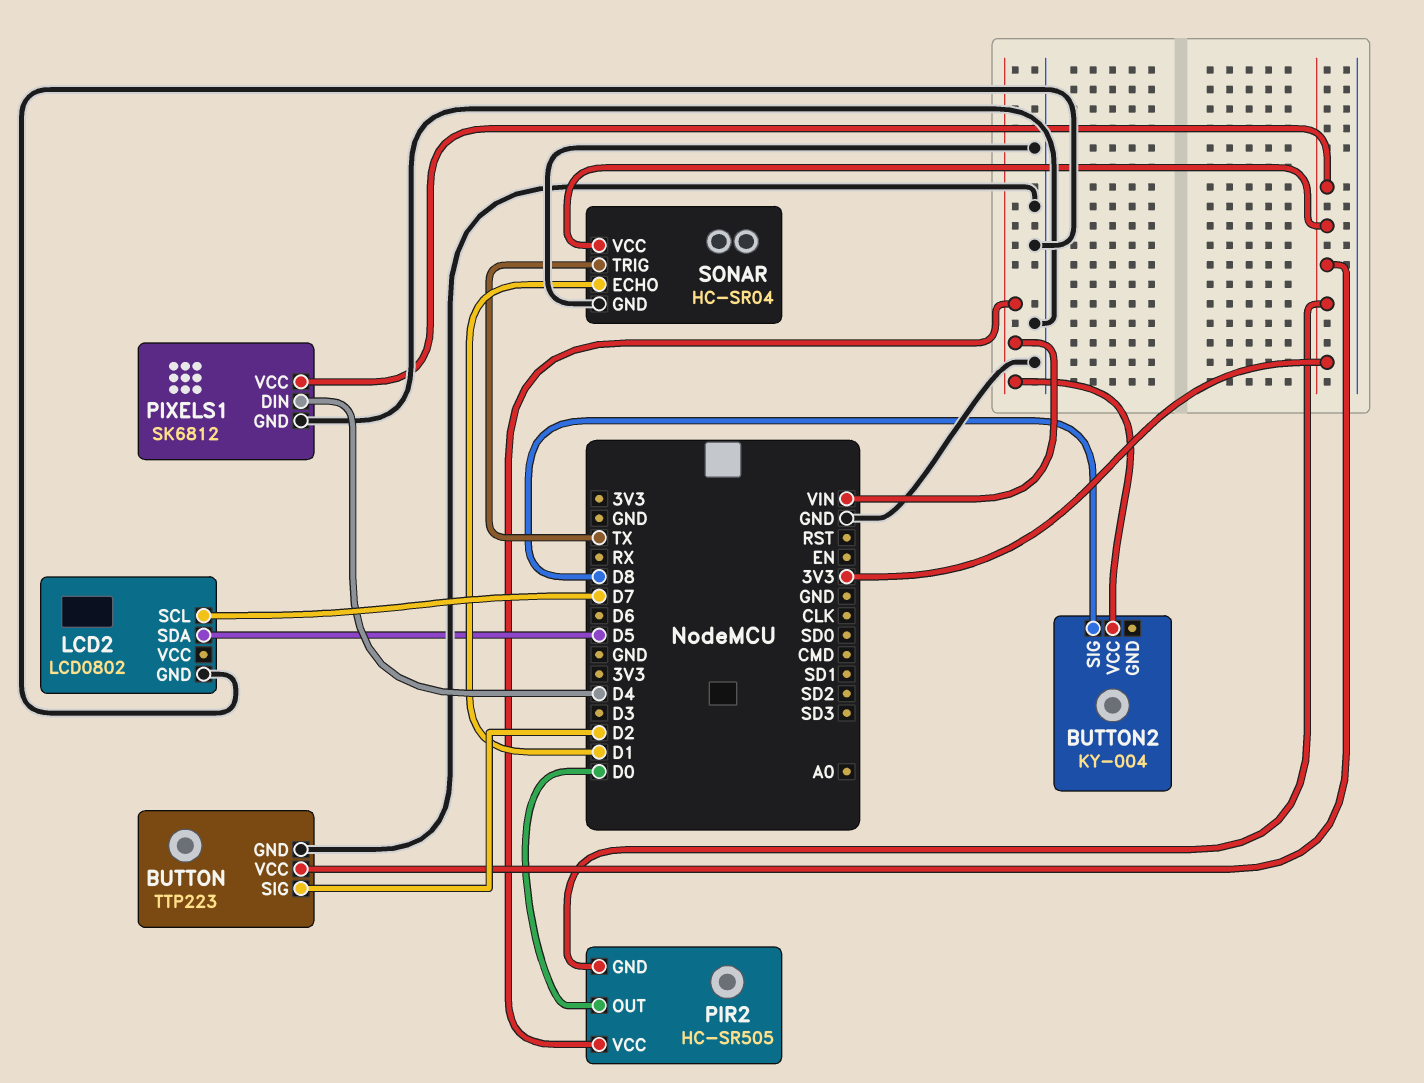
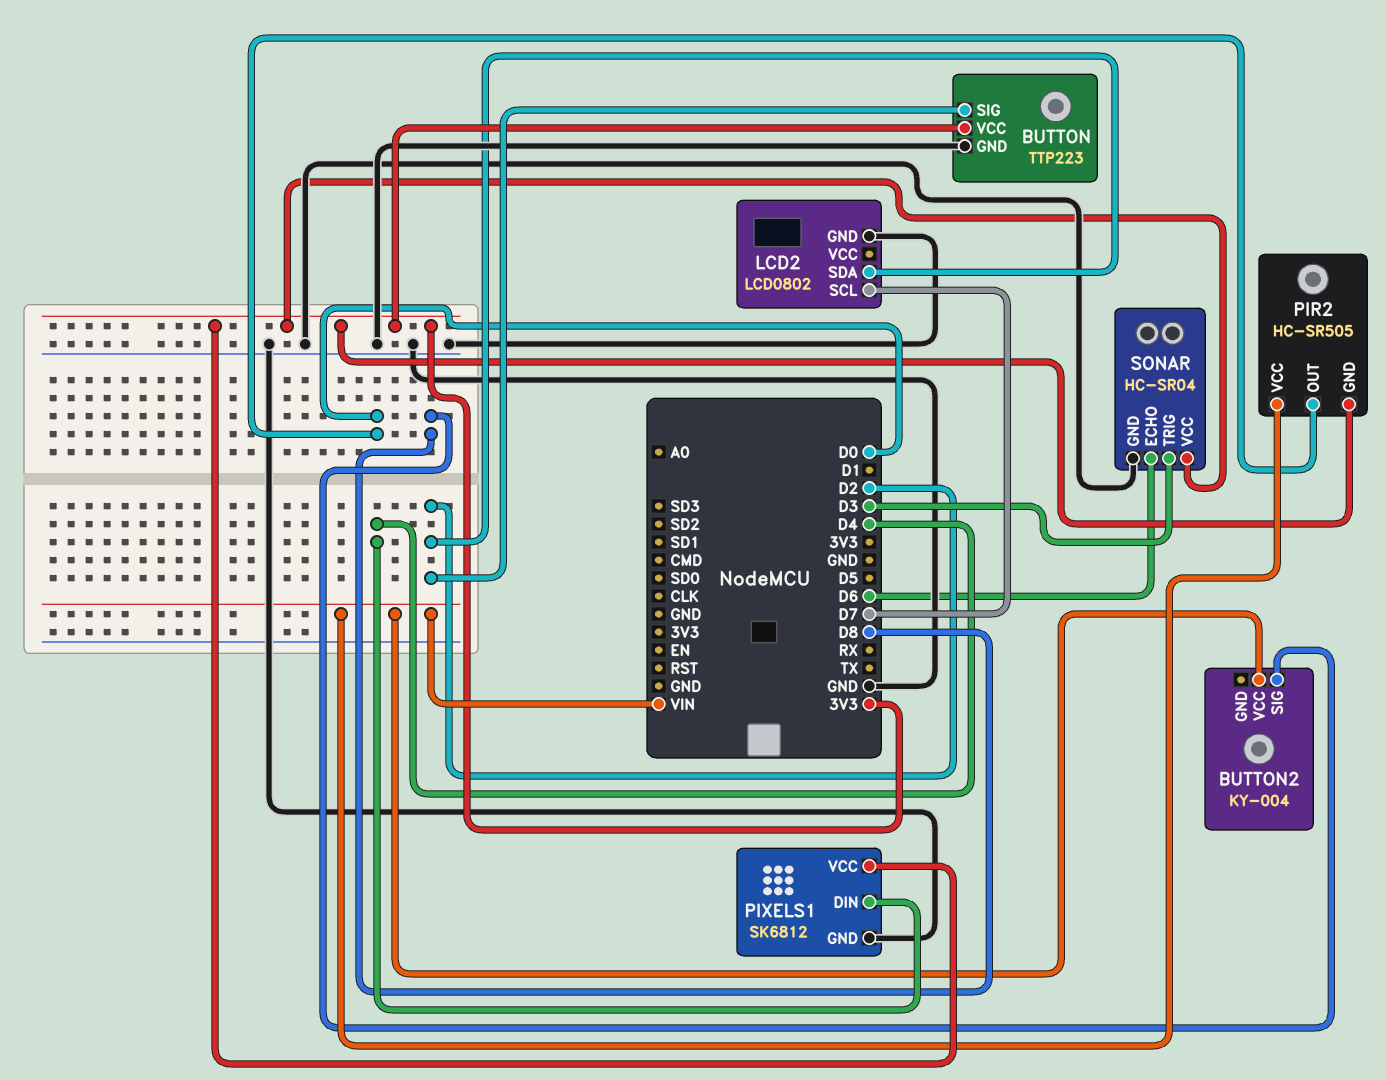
LCD2 pin SDA: D5 -> D2
SONAR pin ECHO: D1 -> D6
SONAR pin TRIG: TX -> D3

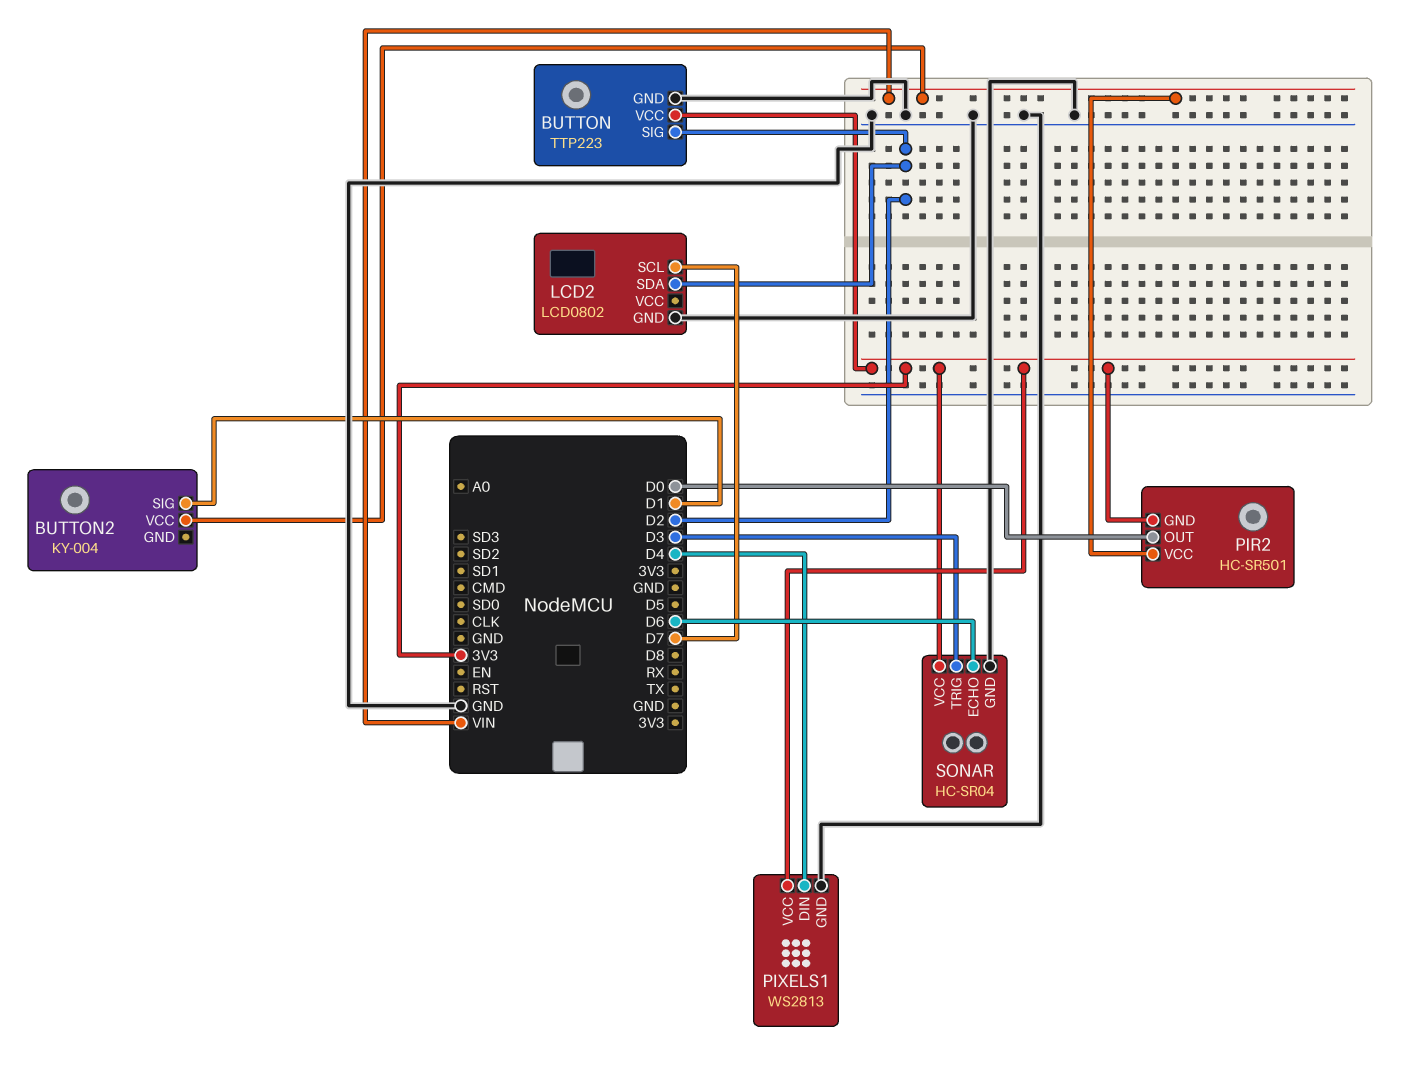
BUTTON2 pin SIG: D8 -> D1
PIR2: HC-SR505 -> HC-SR501
PIXELS1: SK6812 -> WS2813

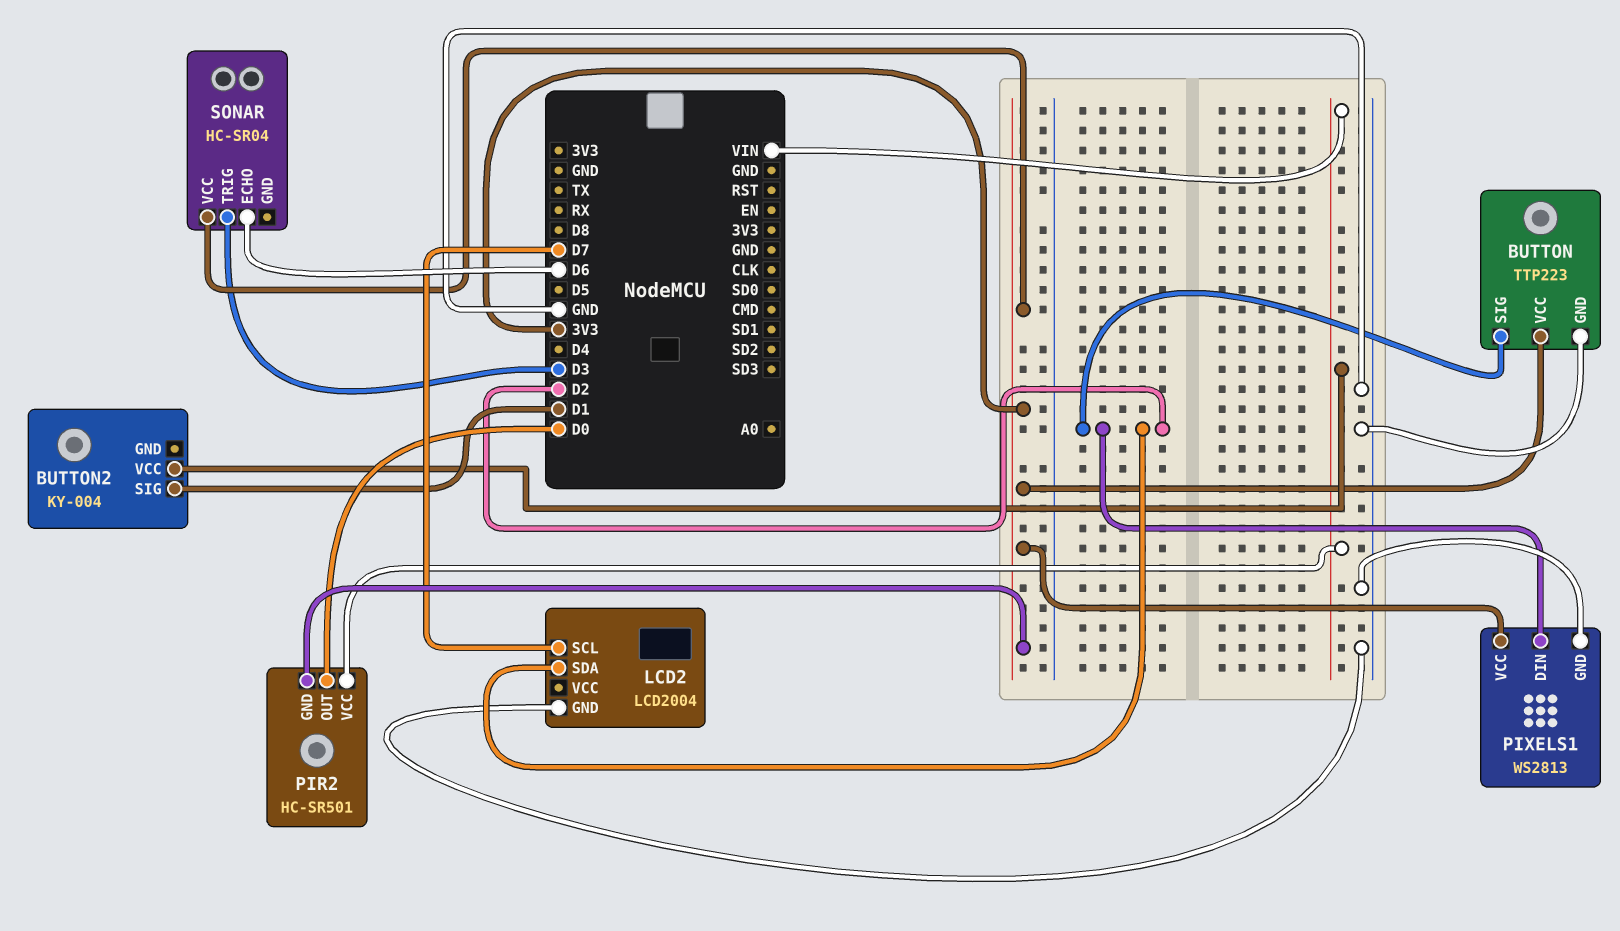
LCD2: LCD0802 -> LCD2004
PIXELS1 pin DIN: D4 -> D2
SONAR pin GND: GND -> none

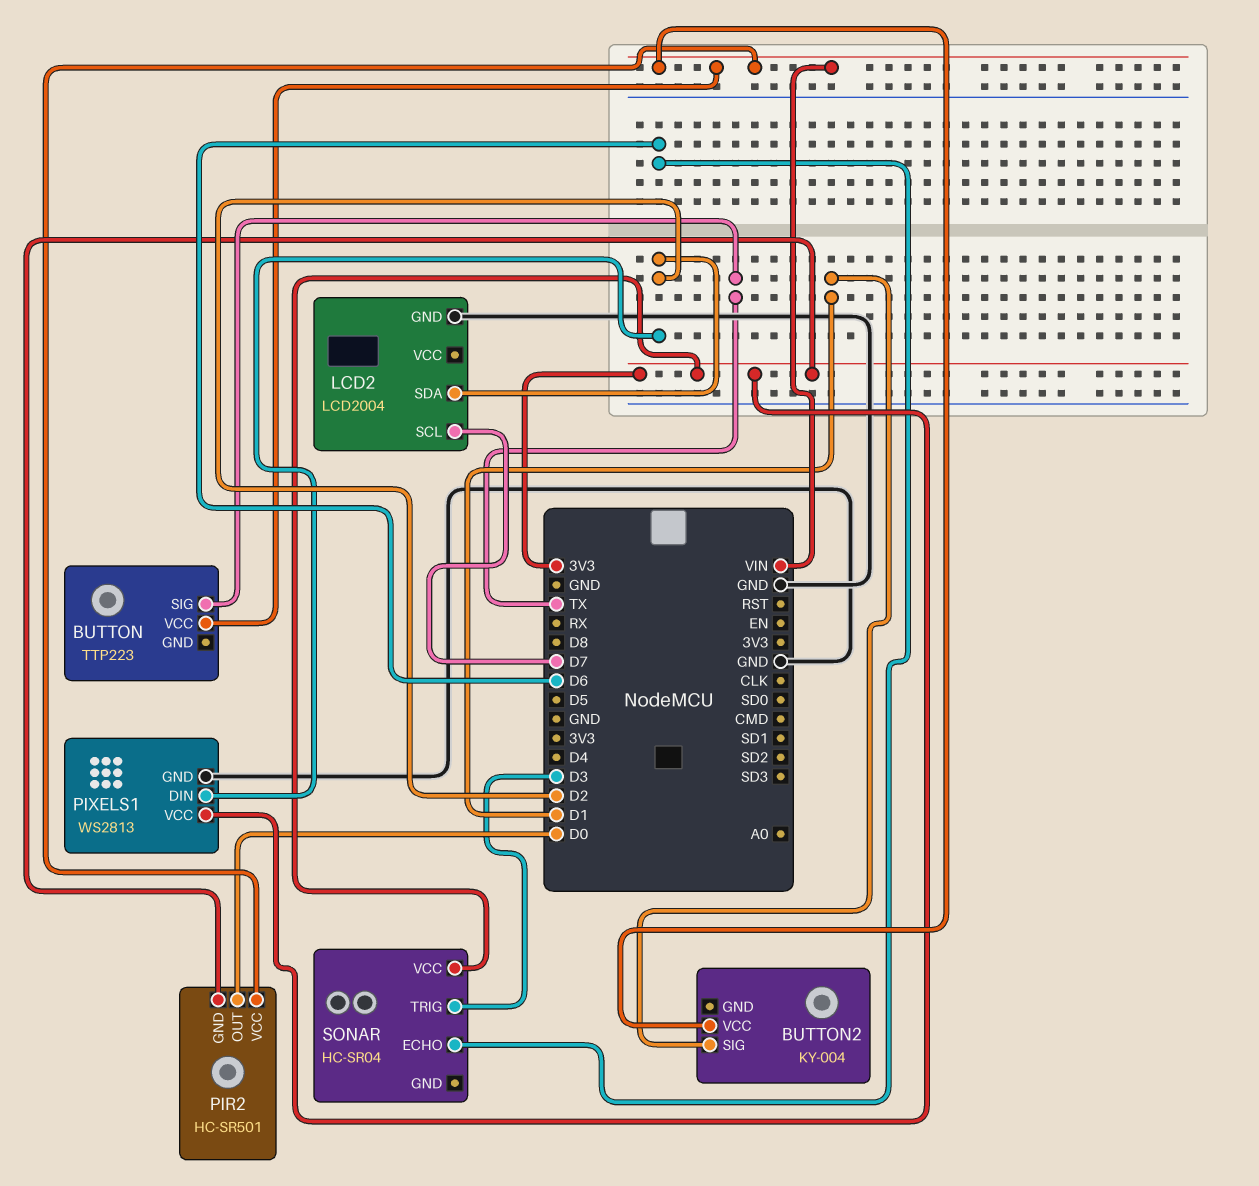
BUTTON pin GND: GND -> none
BUTTON pin SIG: D2 -> TX
BUTTON pin VCC: 3V3 -> VIN

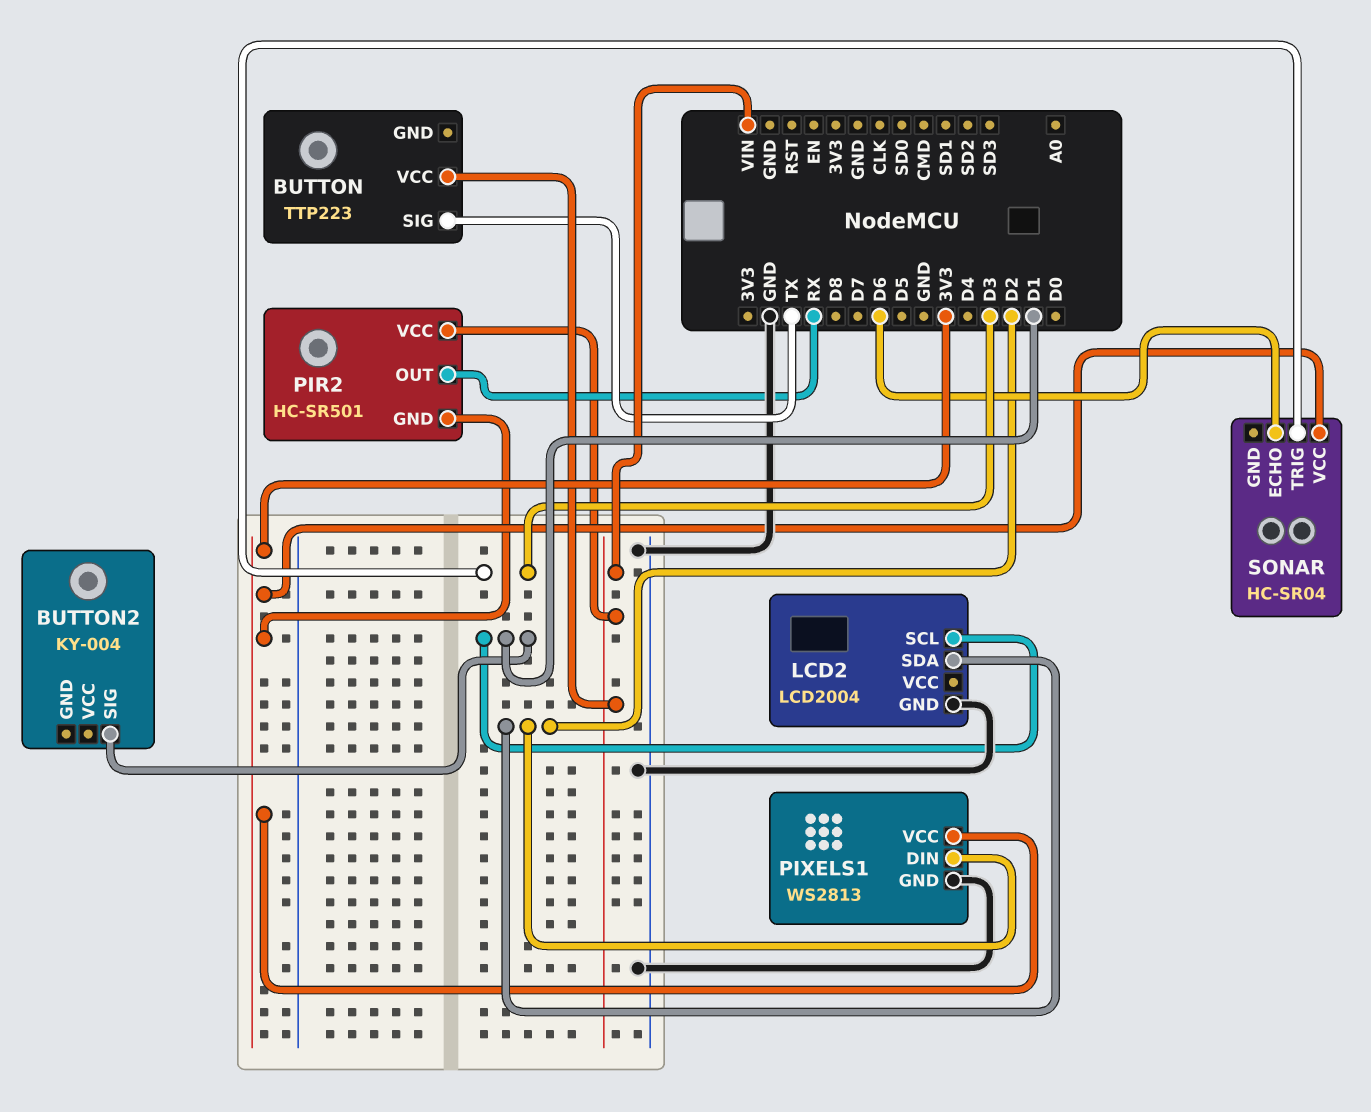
BUTTON2 pin VCC: VIN -> none
LCD2 pin SCL: D7 -> D1
PIR2 pin OUT: D0 -> RX

